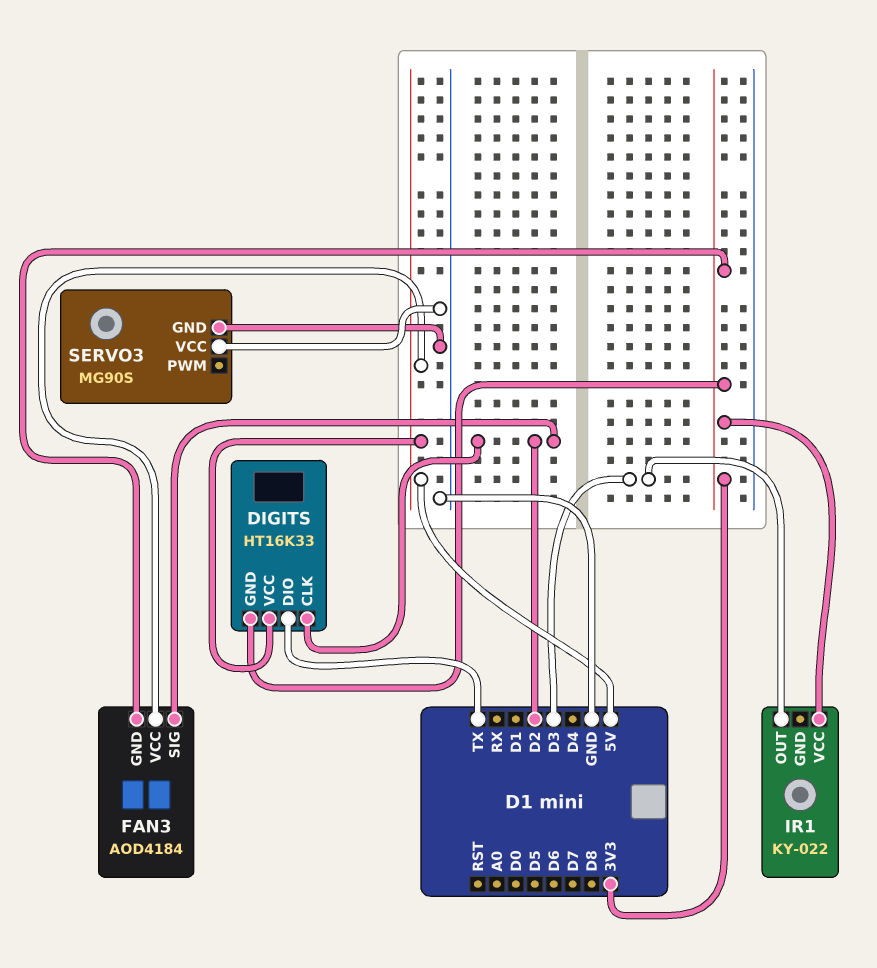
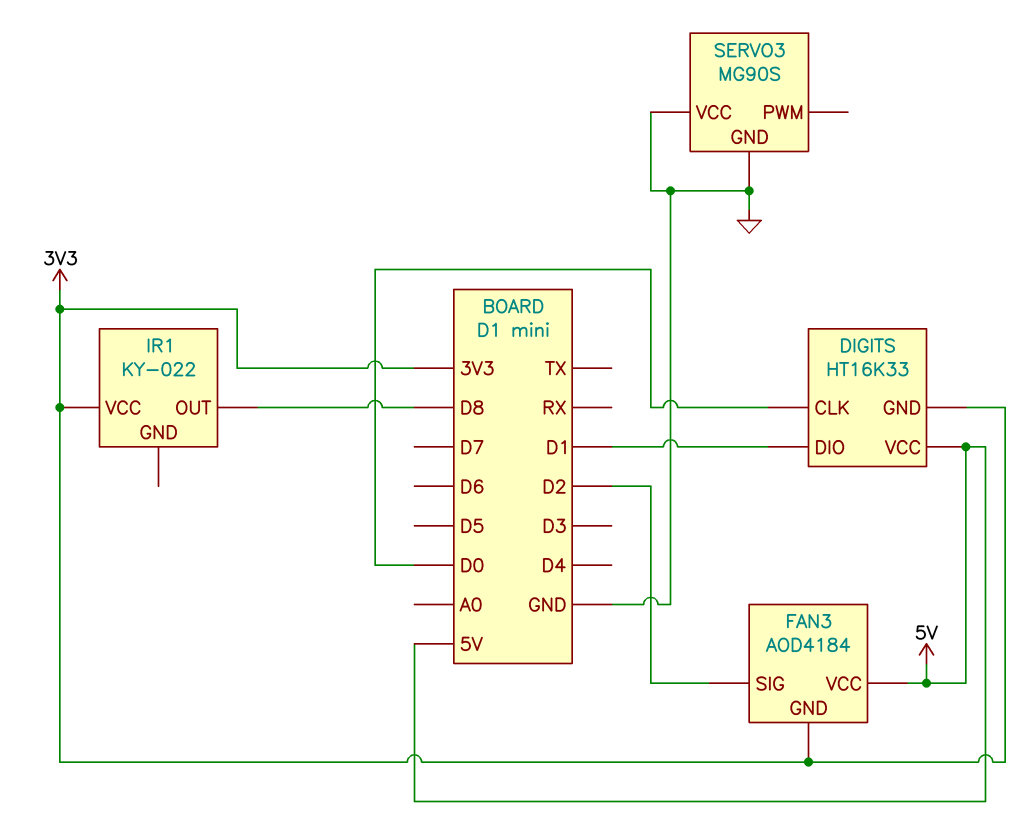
DIGITS pin CLK: D2 -> D0
DIGITS pin DIO: TX -> D1
IR1 pin OUT: D3 -> D8

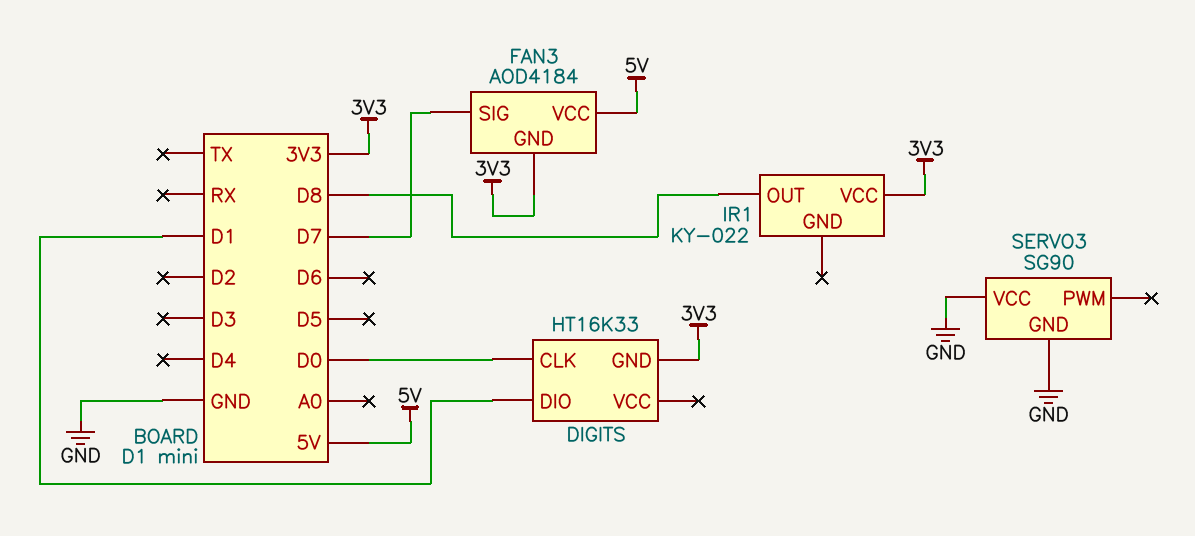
DIGITS pin VCC: 5V -> none
FAN3 pin SIG: D2 -> D7
SERVO3: MG90S -> SG90

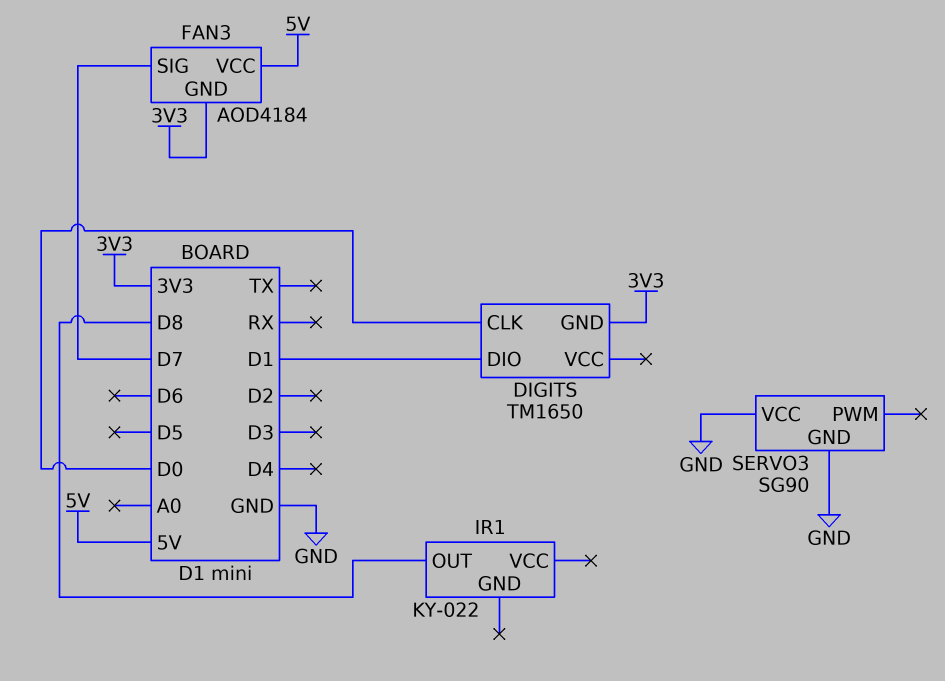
DIGITS: HT16K33 -> TM1650
IR1 pin VCC: 3V3 -> none

